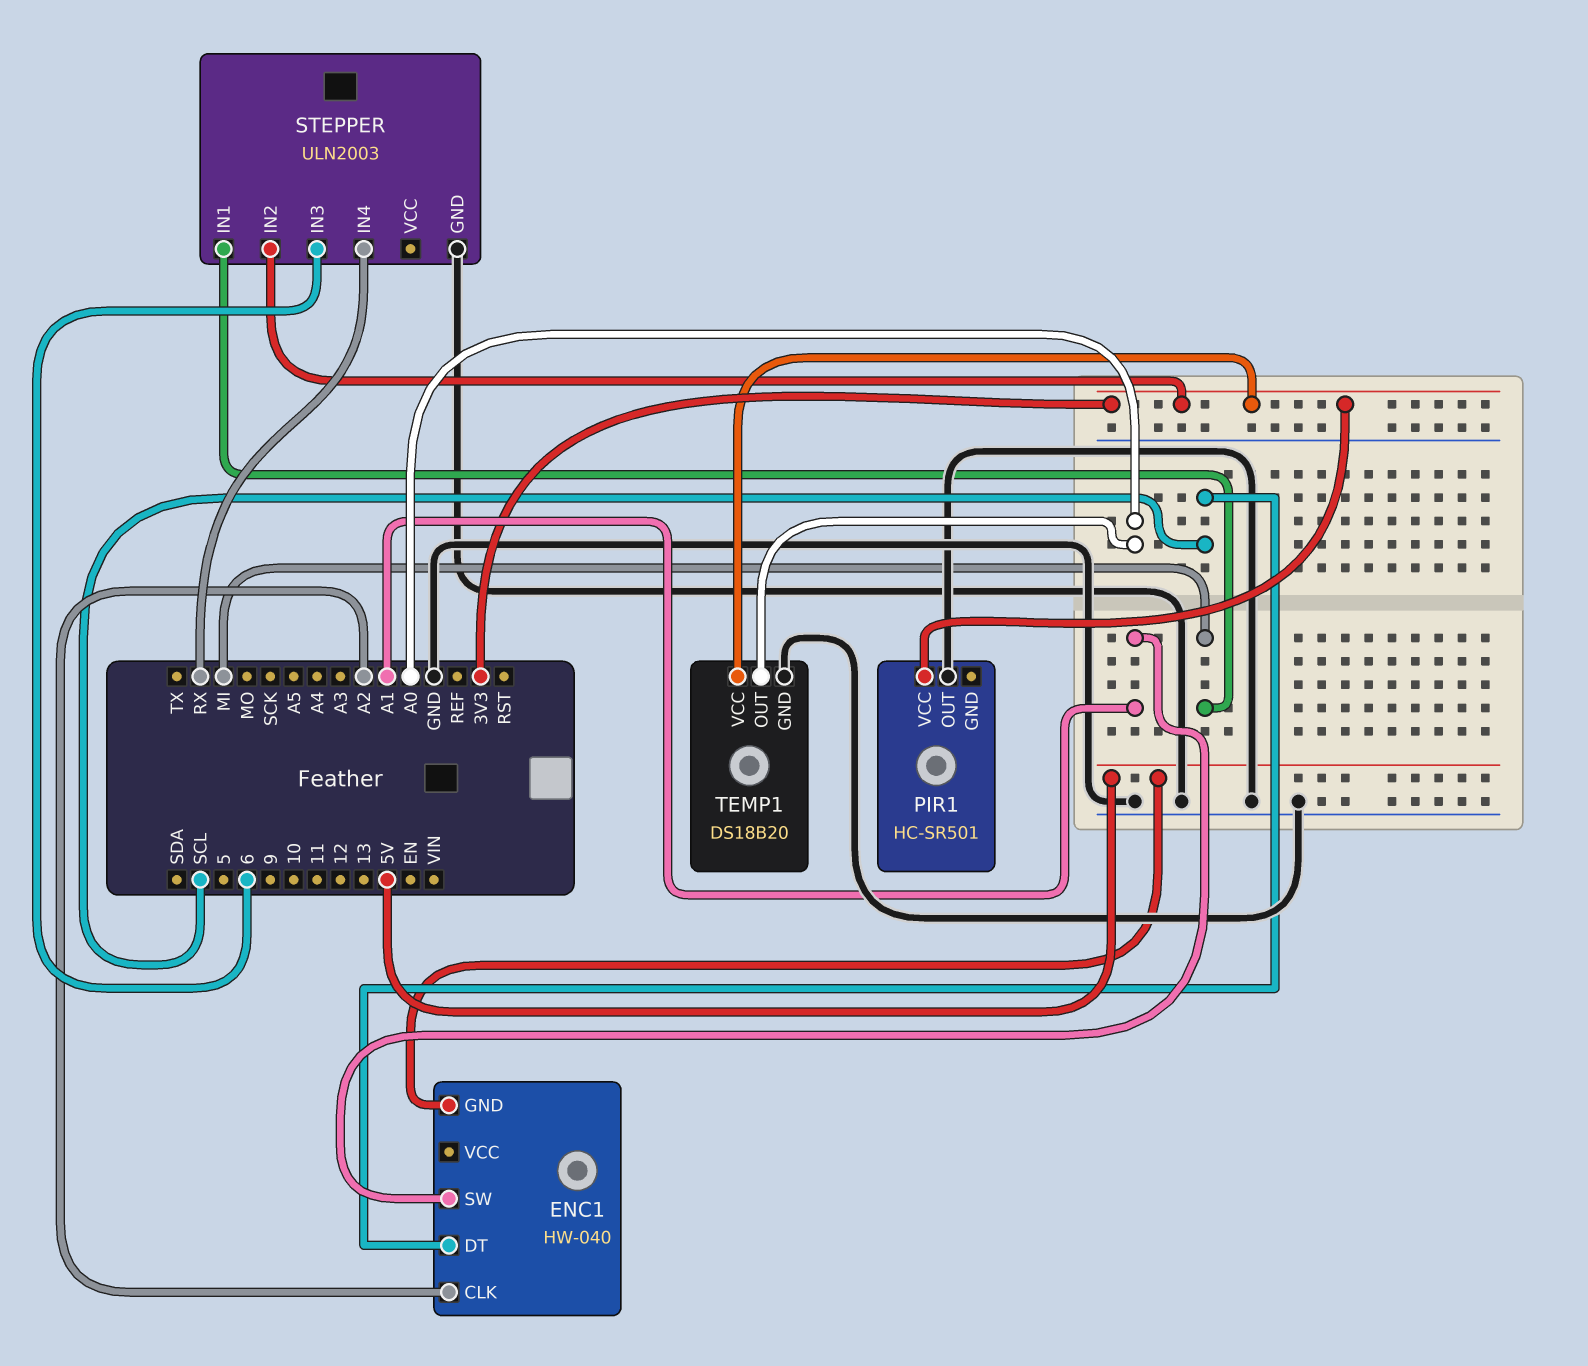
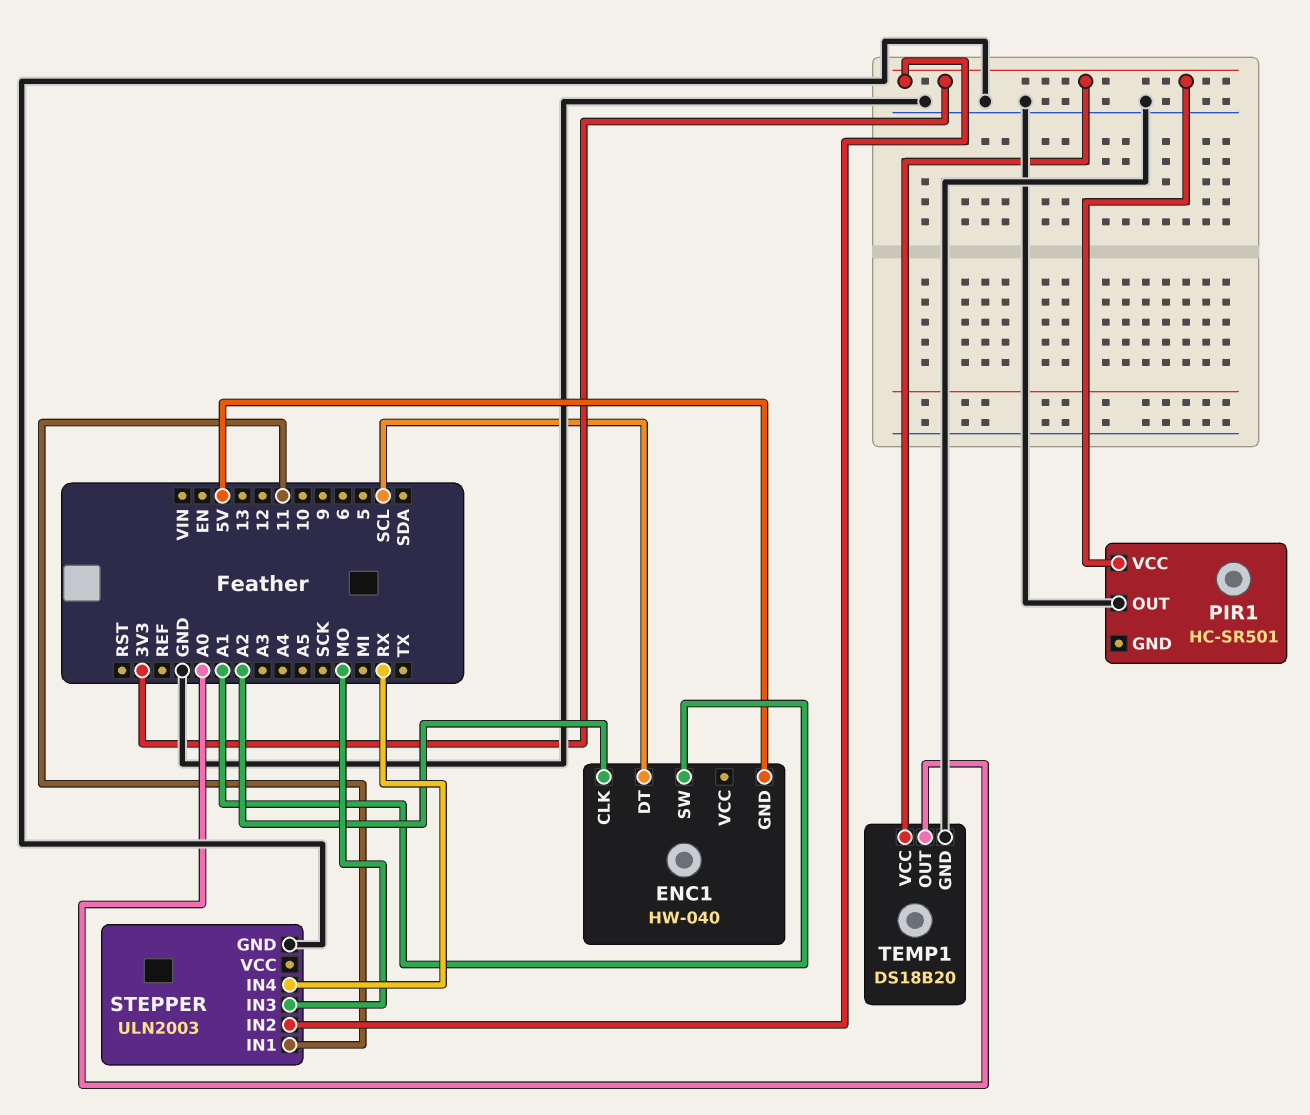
STEPPER pin IN1: MI -> 11
STEPPER pin IN3: 6 -> MO

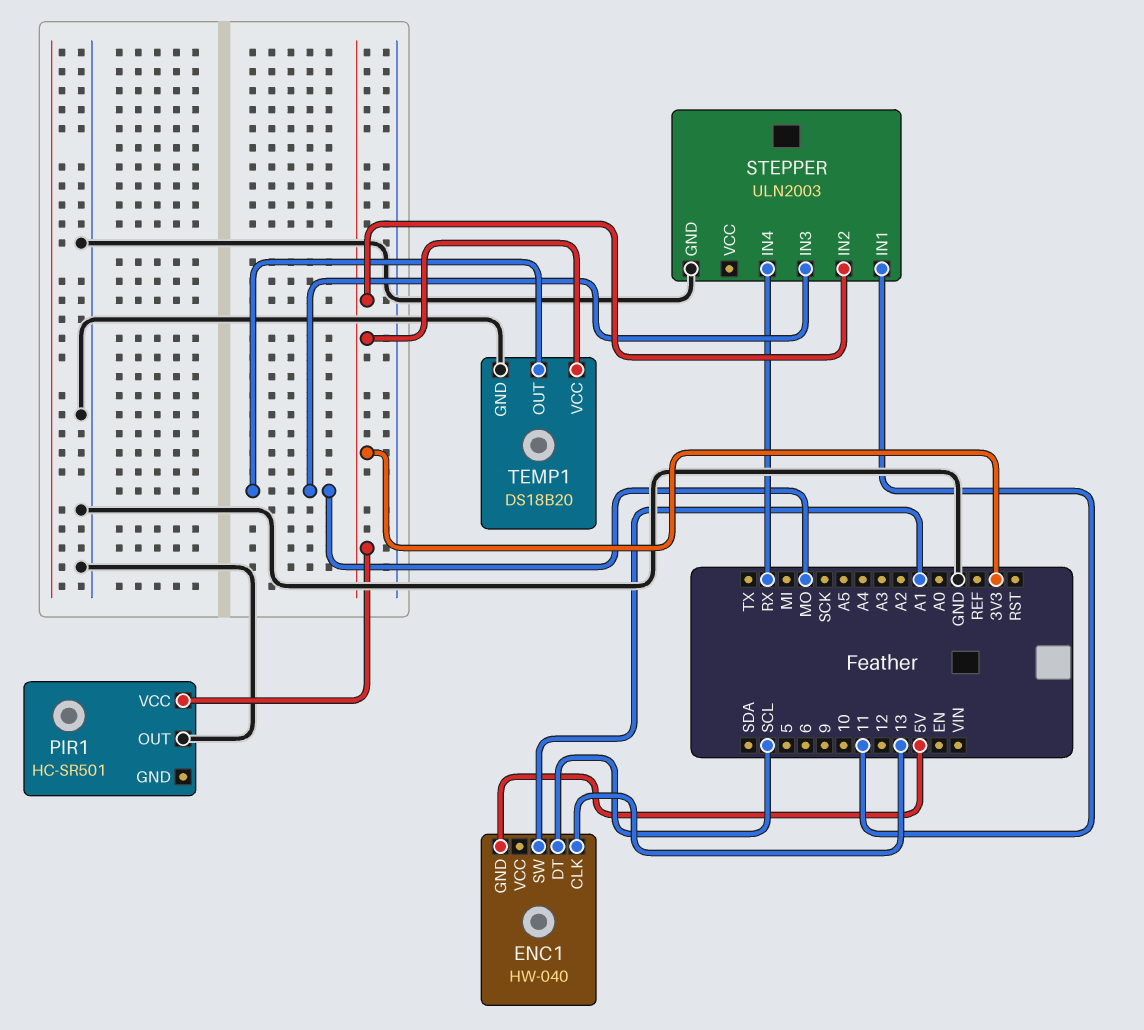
ENC1 pin CLK: A2 -> 13
TEMP1 pin OUT: A0 -> MO

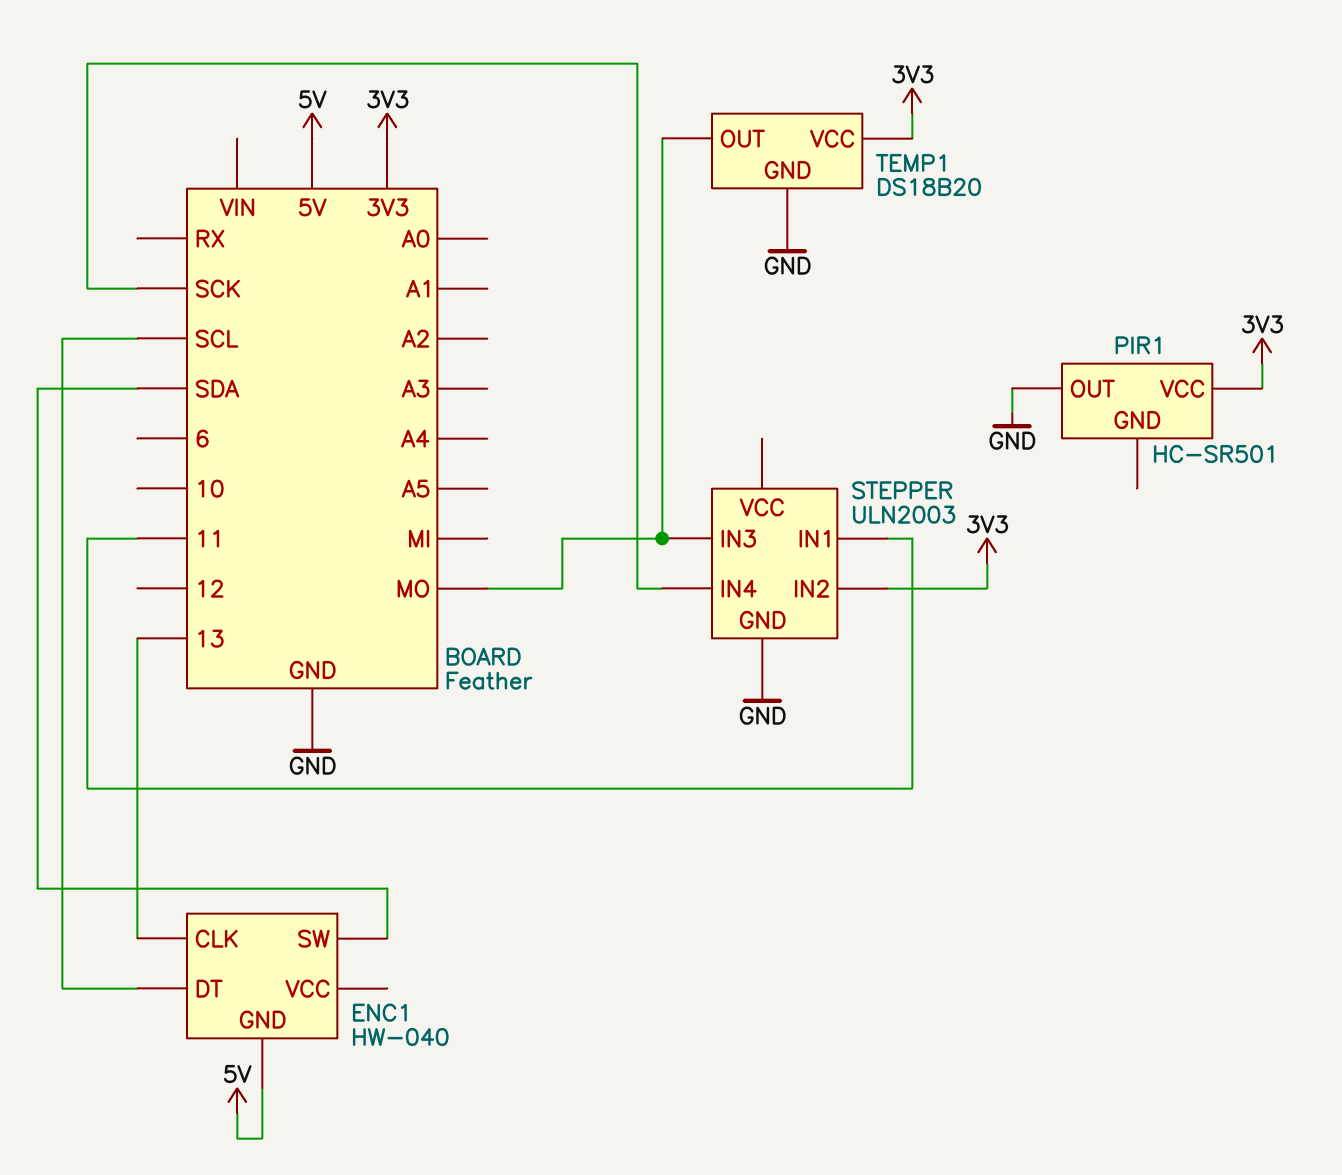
ENC1 pin SW: A1 -> SDA
STEPPER pin IN4: RX -> SCK

